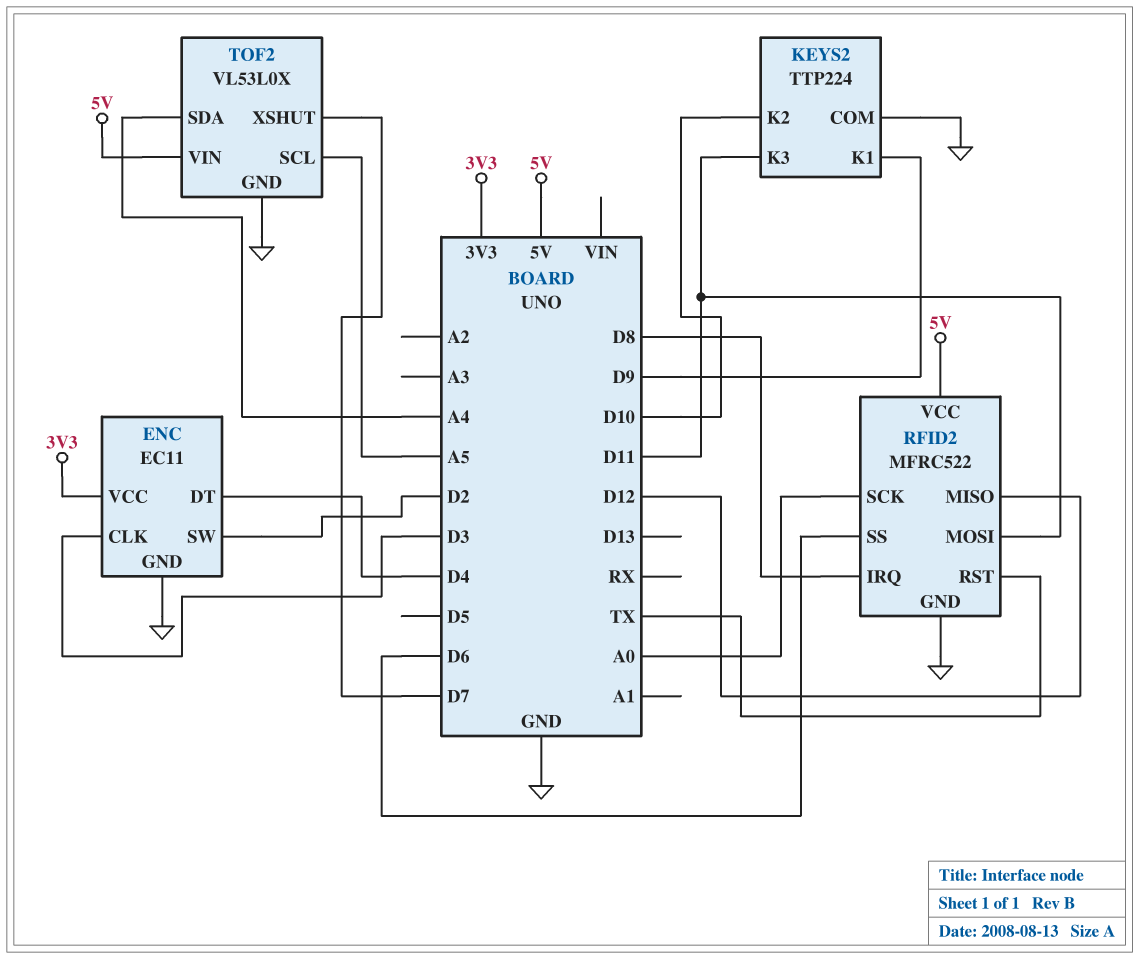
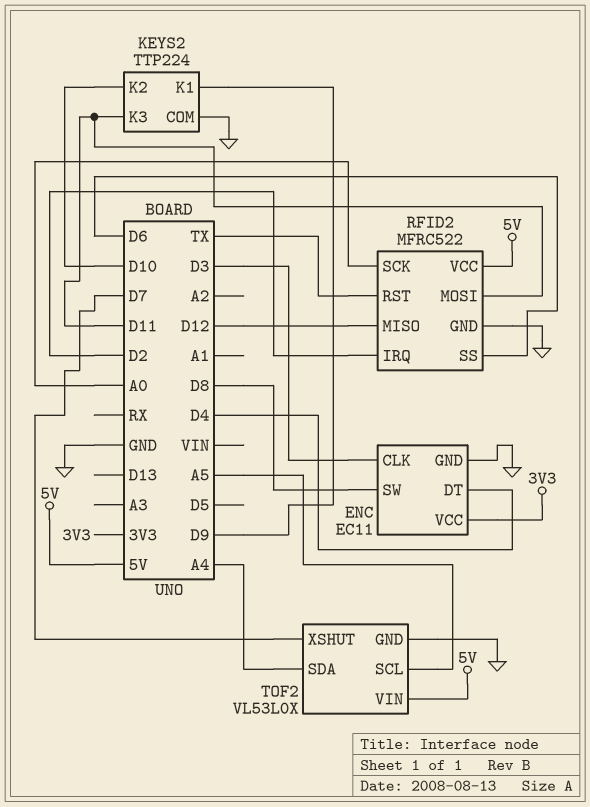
ENC pin SW: D2 -> D8
RFID2 pin IRQ: D8 -> D2

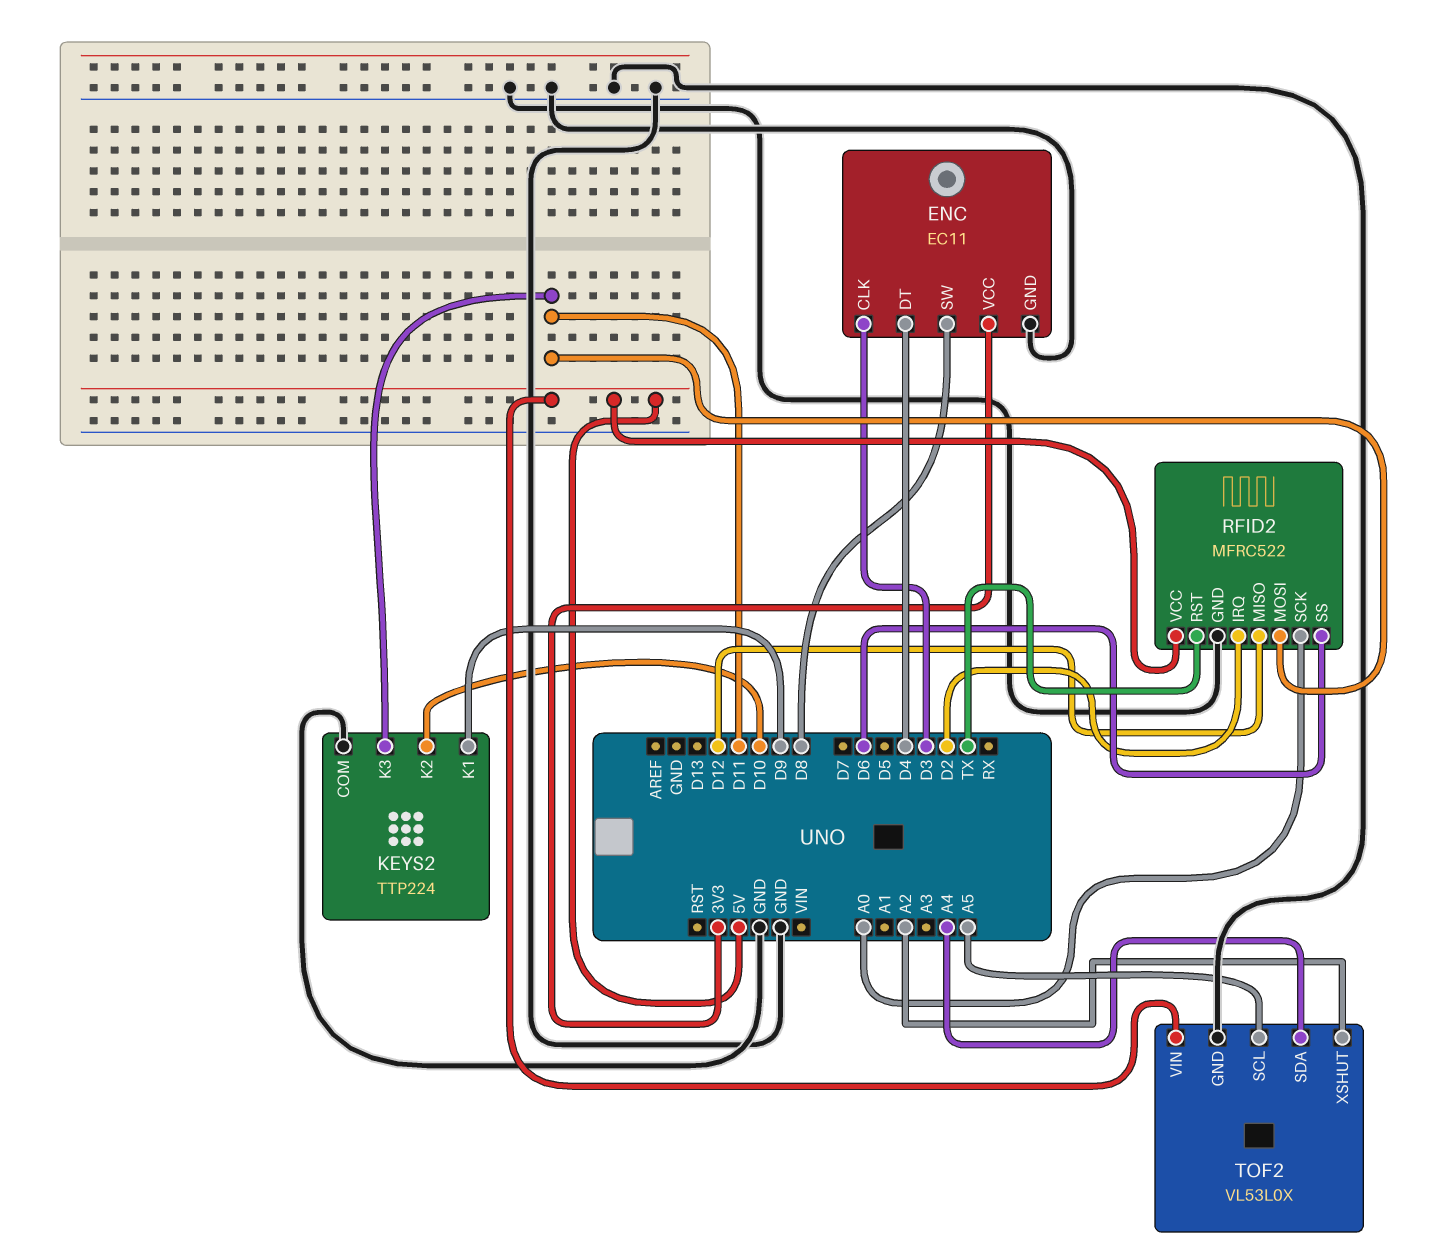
TOF2 pin XSHUT: D7 -> A2

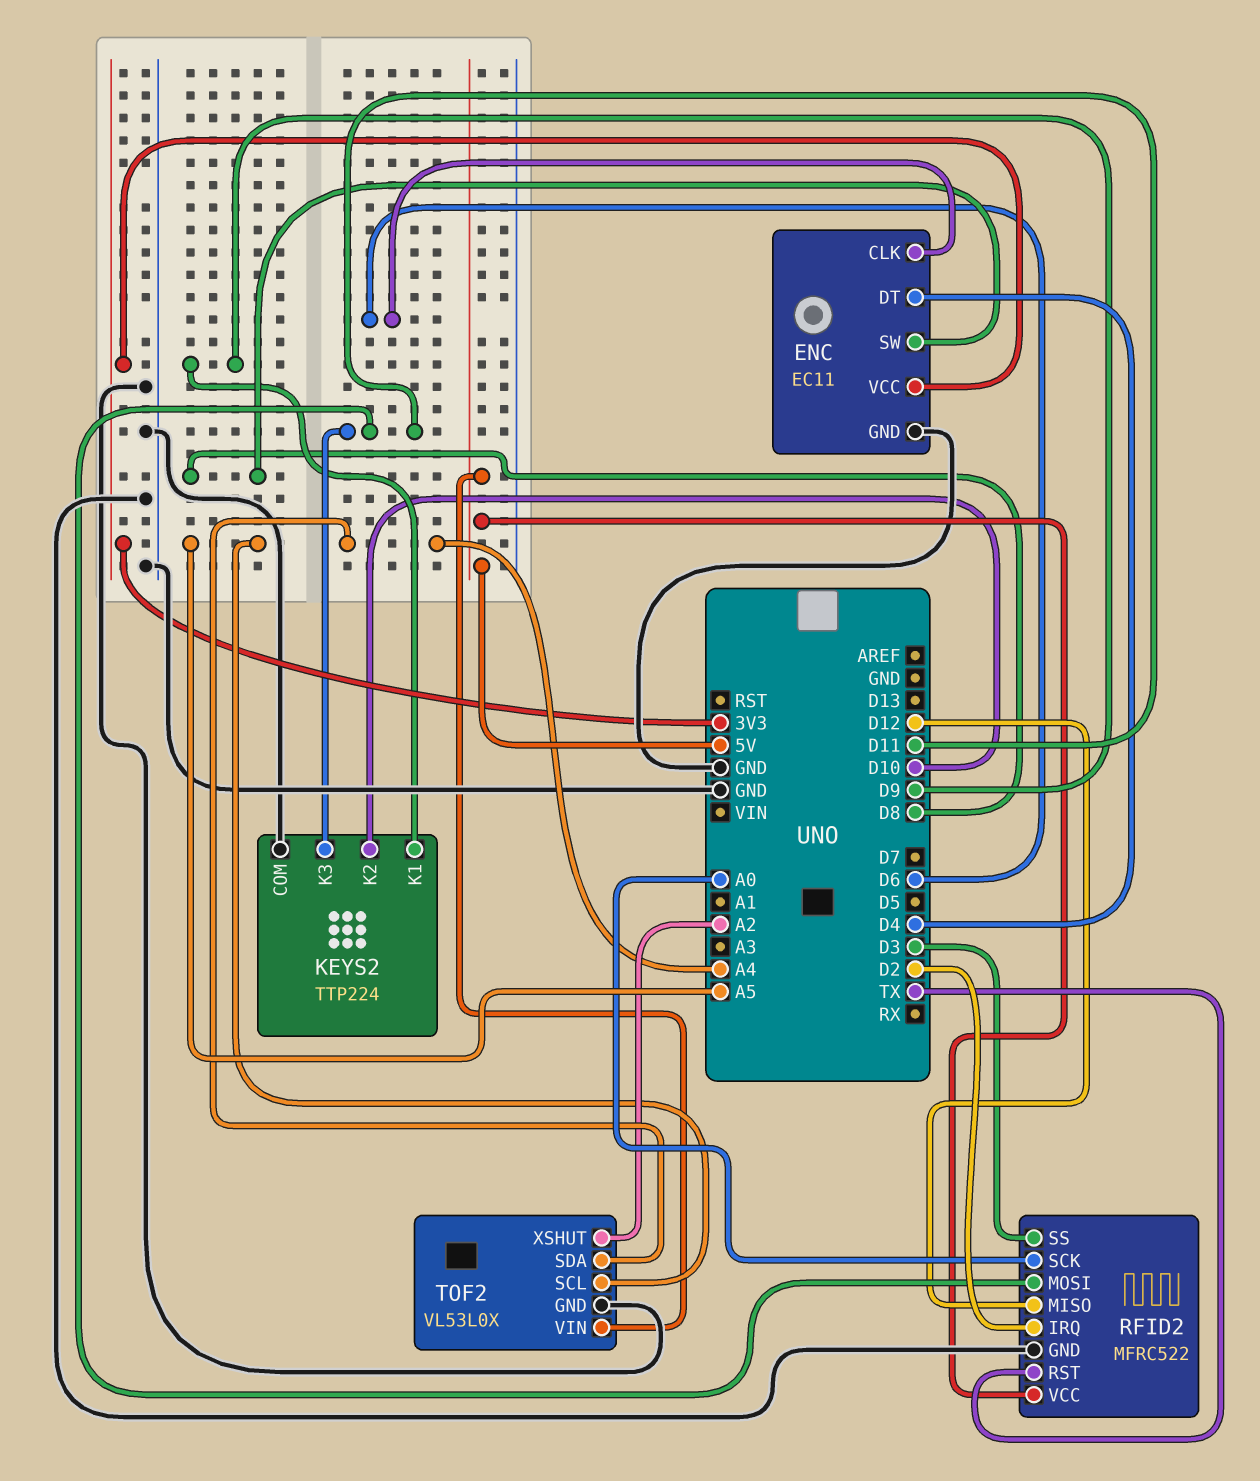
ENC pin CLK: D3 -> D6
RFID2 pin SS: D6 -> D3

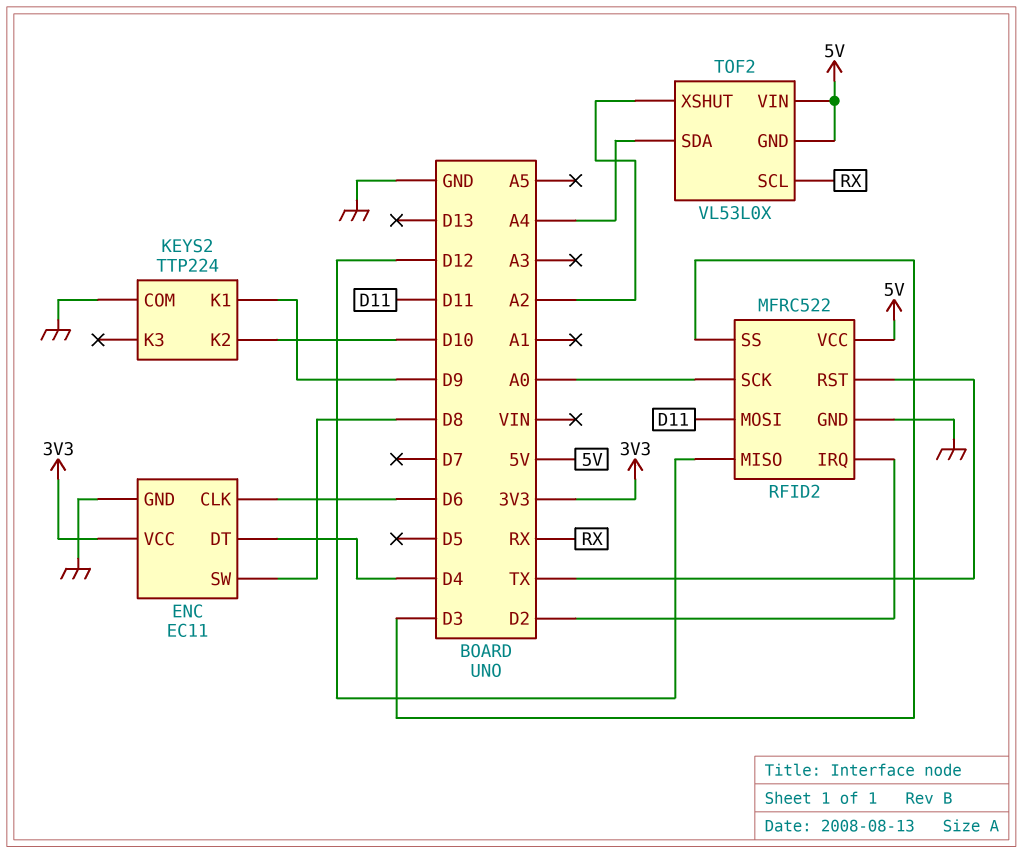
KEYS2 pin K3: D11 -> none
TOF2 pin GND: GND -> 5V
TOF2 pin SCL: A5 -> RX

